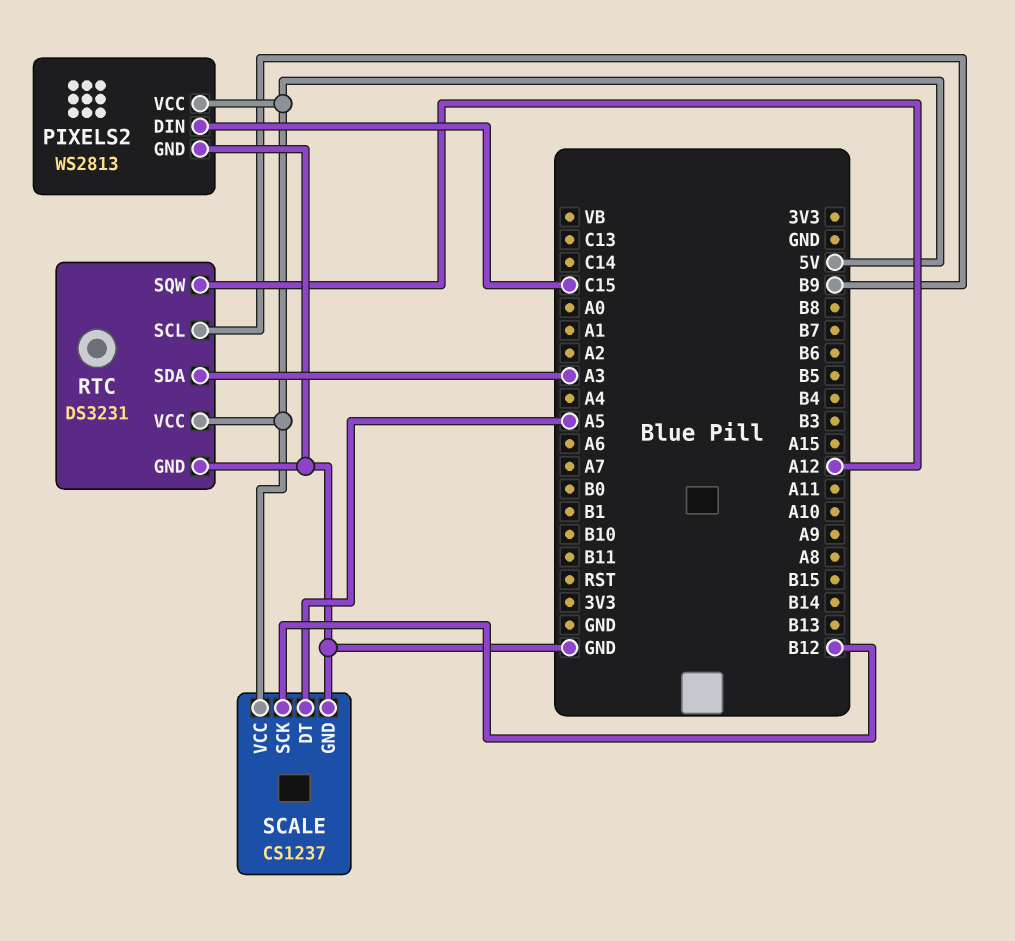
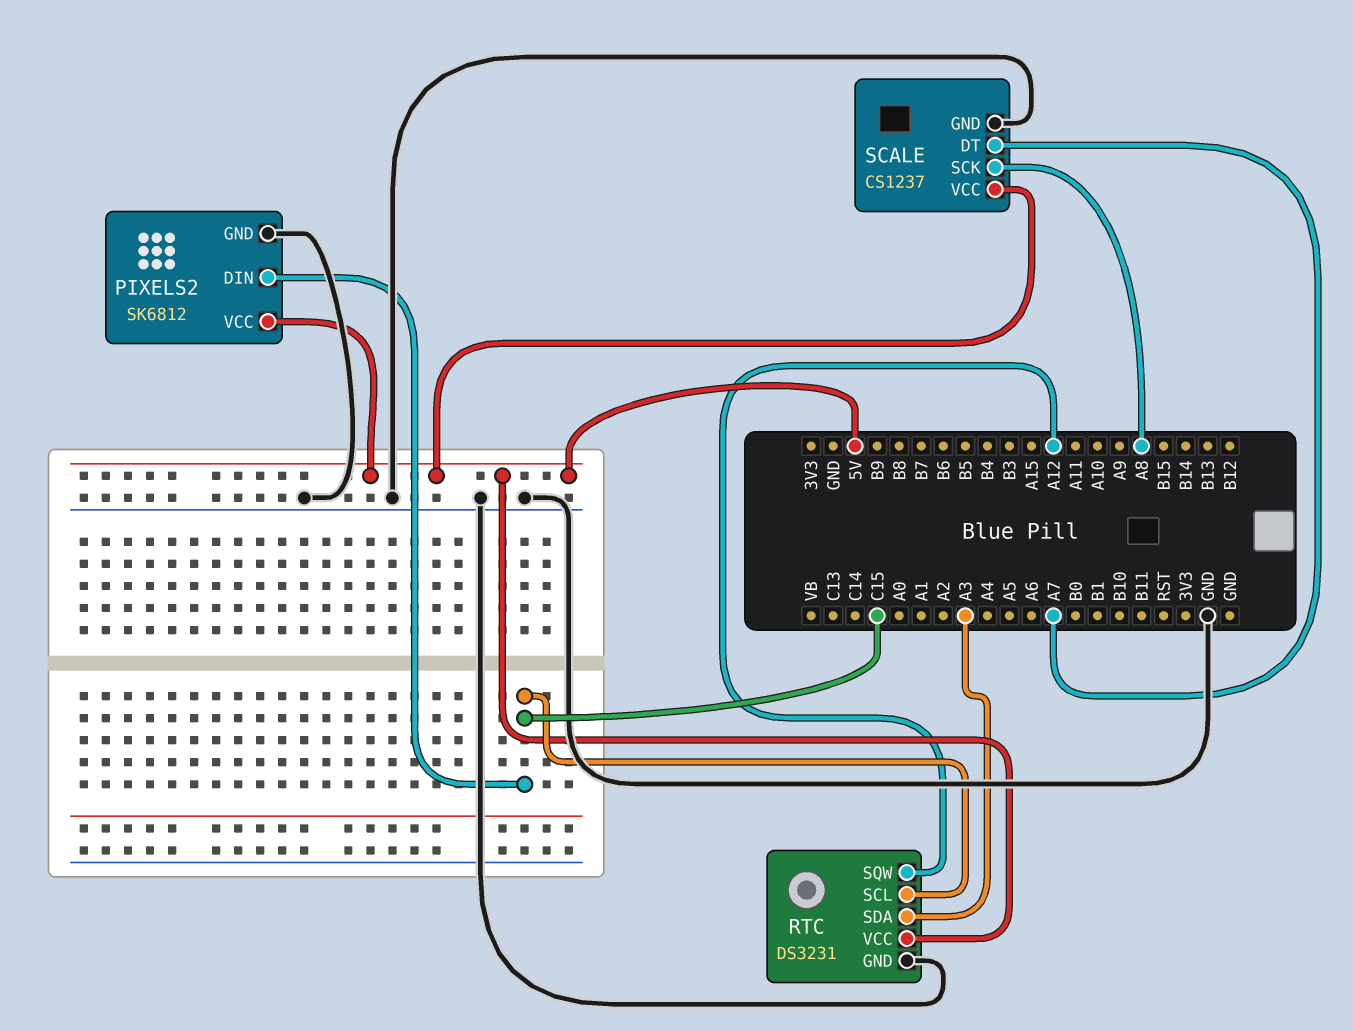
PIXELS2: WS2813 -> SK6812
RTC pin SCL: B9 -> C15
SCALE pin DT: A5 -> A7
SCALE pin SCK: B12 -> A8

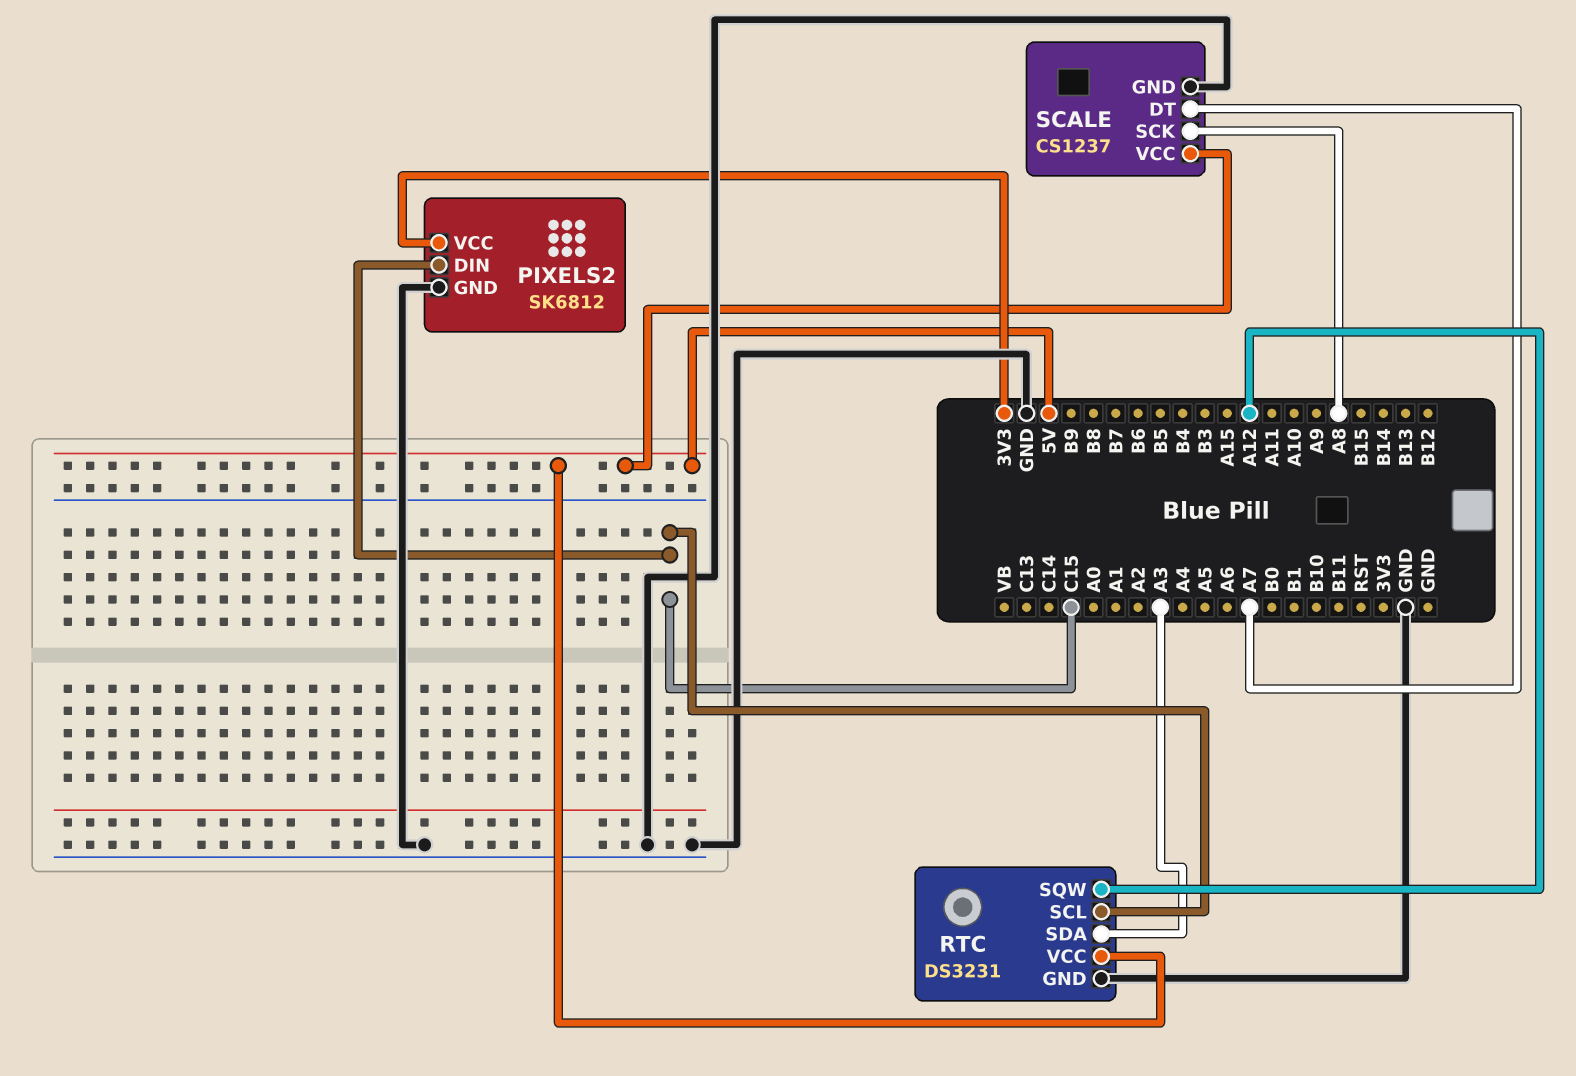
PIXELS2 pin VCC: 5V -> 3V3

